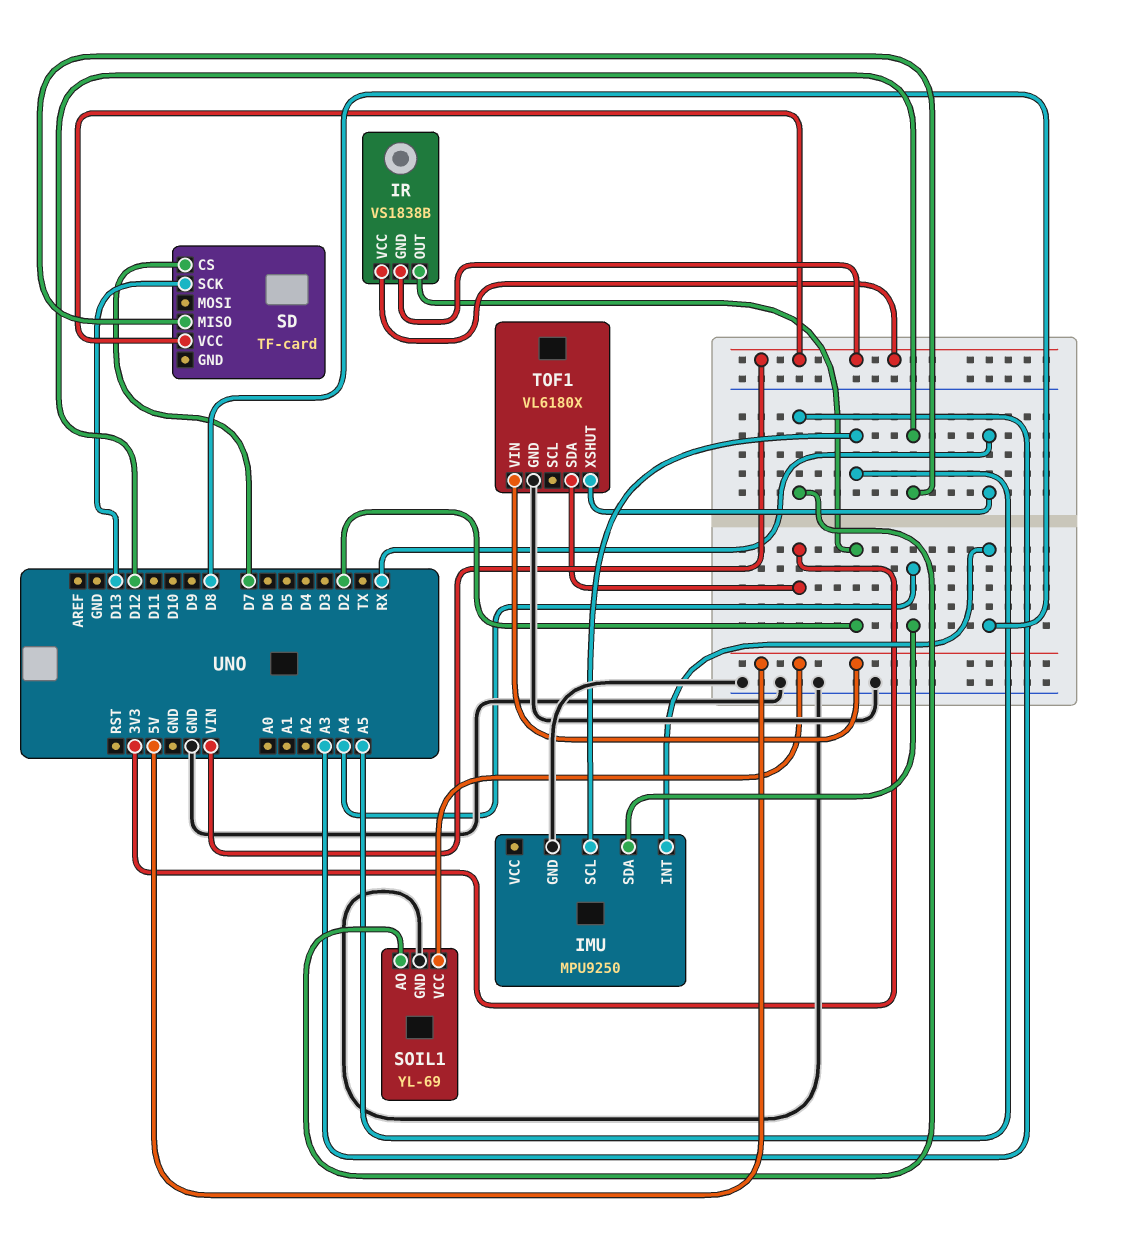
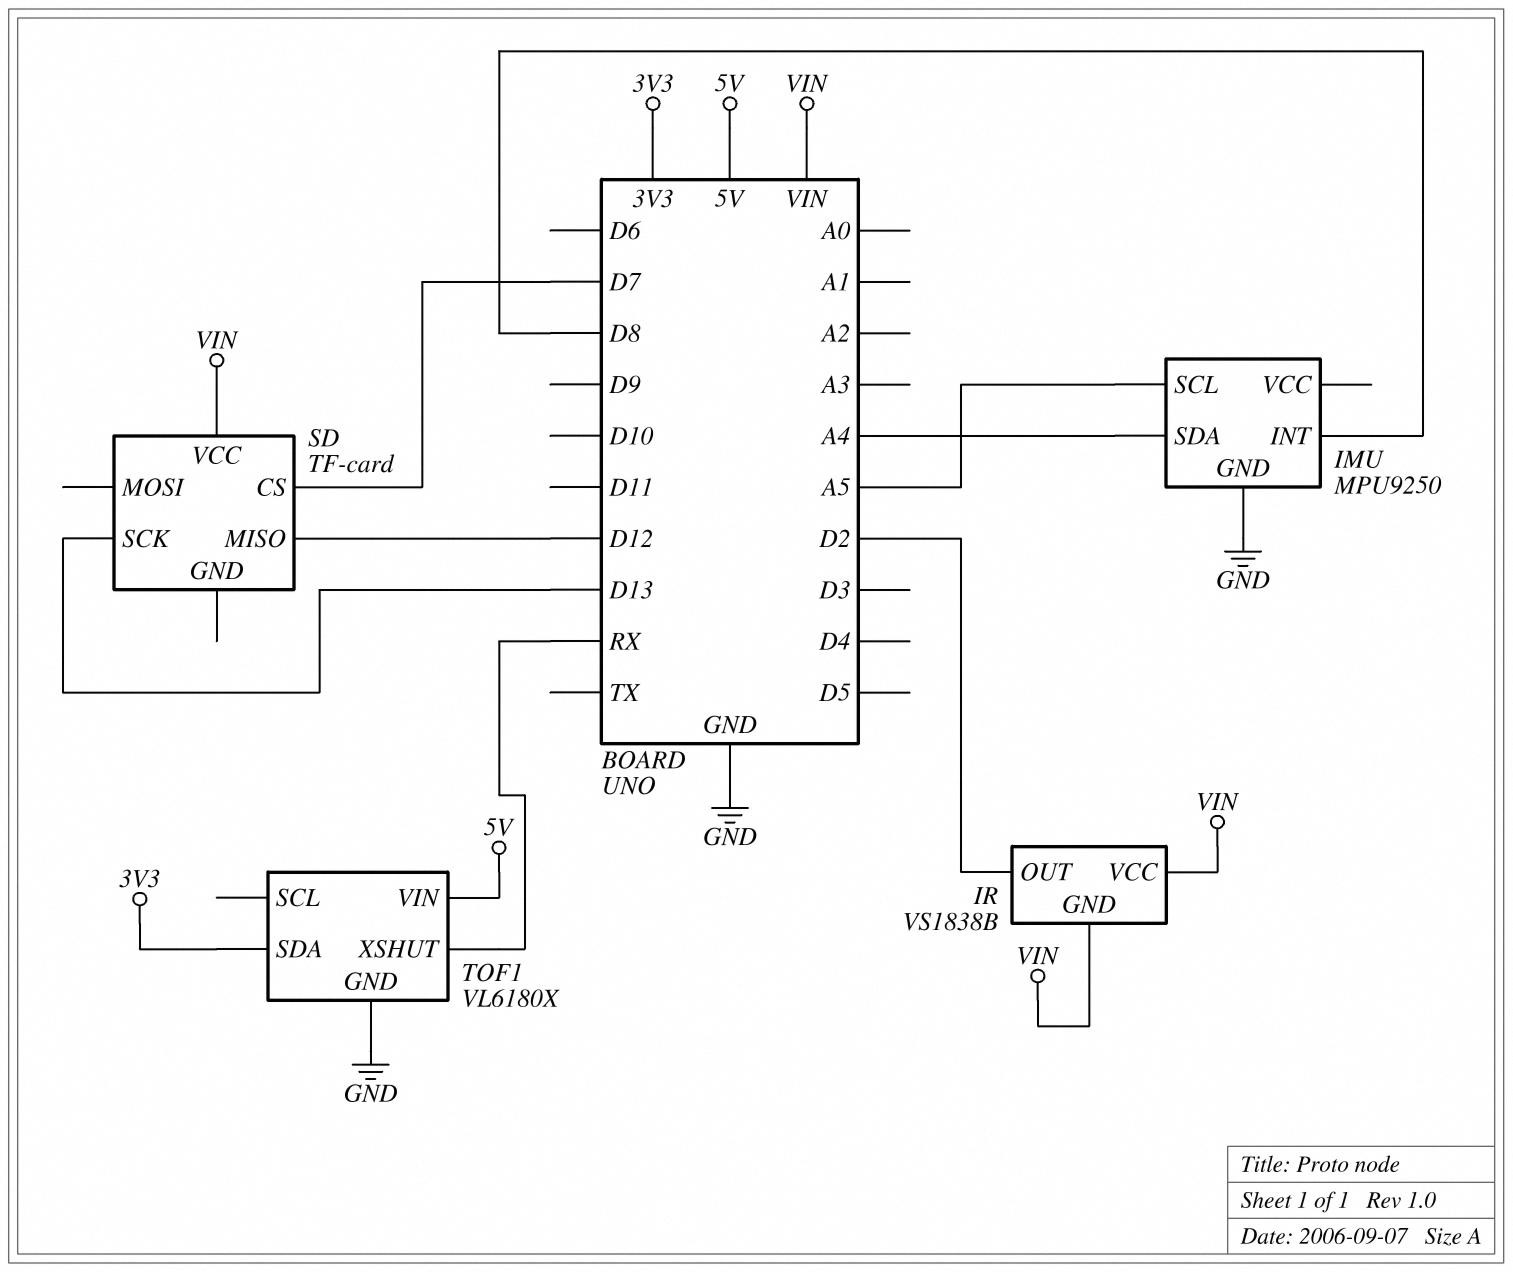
SOIL1: YL-69 -> none
SOIL1 pin AO: A3 -> none
SOIL1 pin GND: GND -> none
SOIL1 pin VCC: 5V -> none

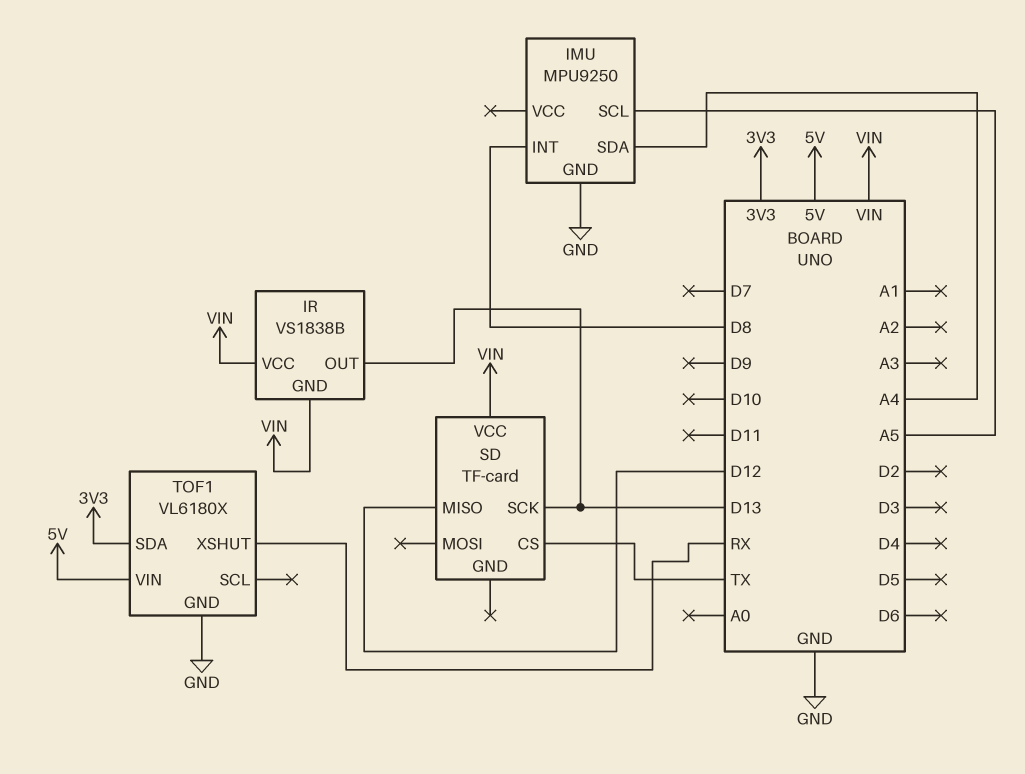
IR pin OUT: D2 -> D13
SD pin CS: D7 -> TX

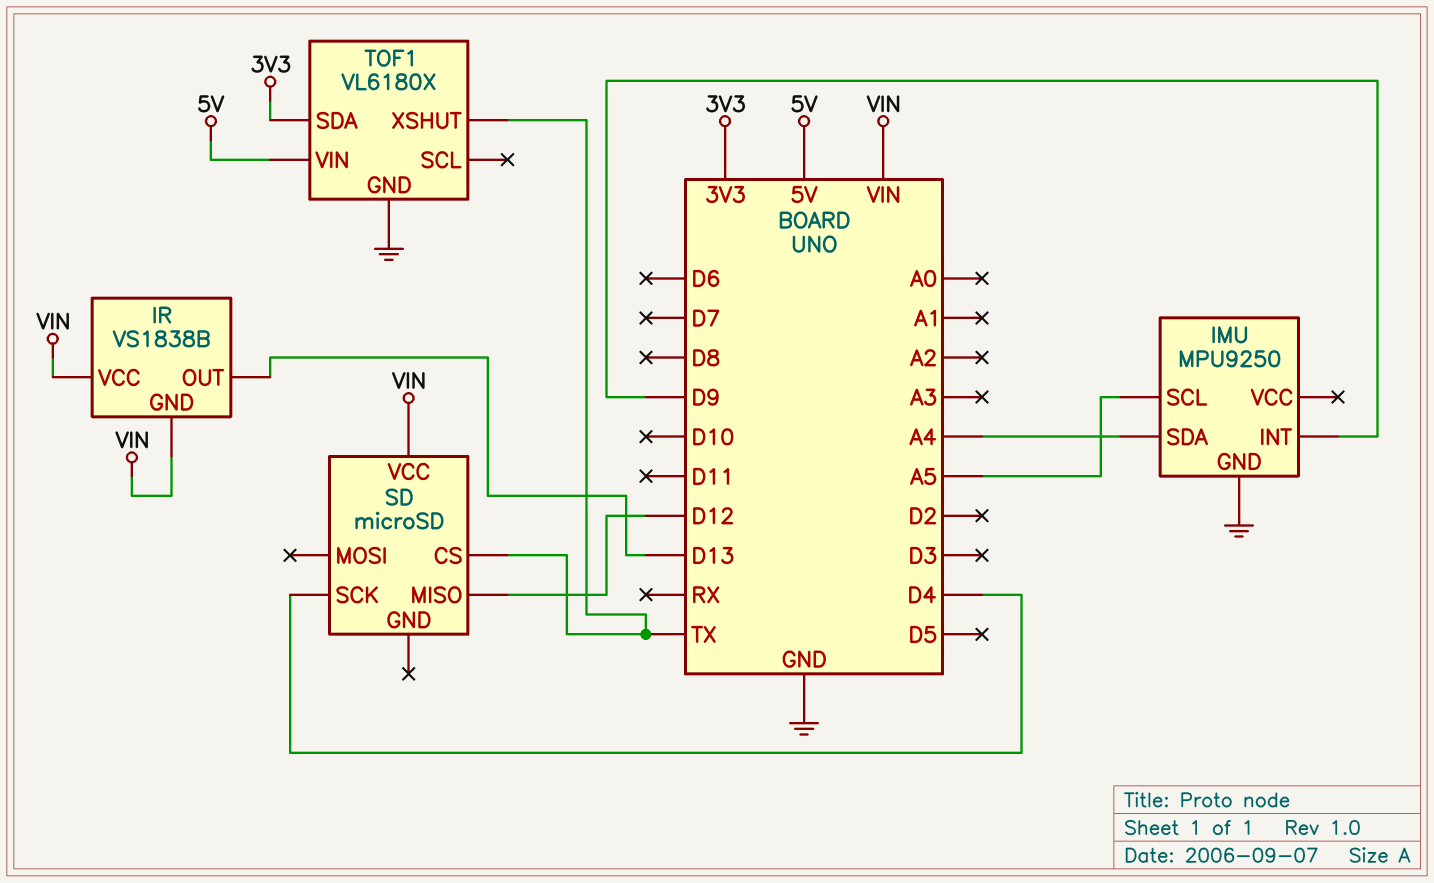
IMU pin INT: D8 -> D9
SD: TF-card -> microSD
SD pin SCK: D13 -> D4
TOF1 pin XSHUT: RX -> TX

